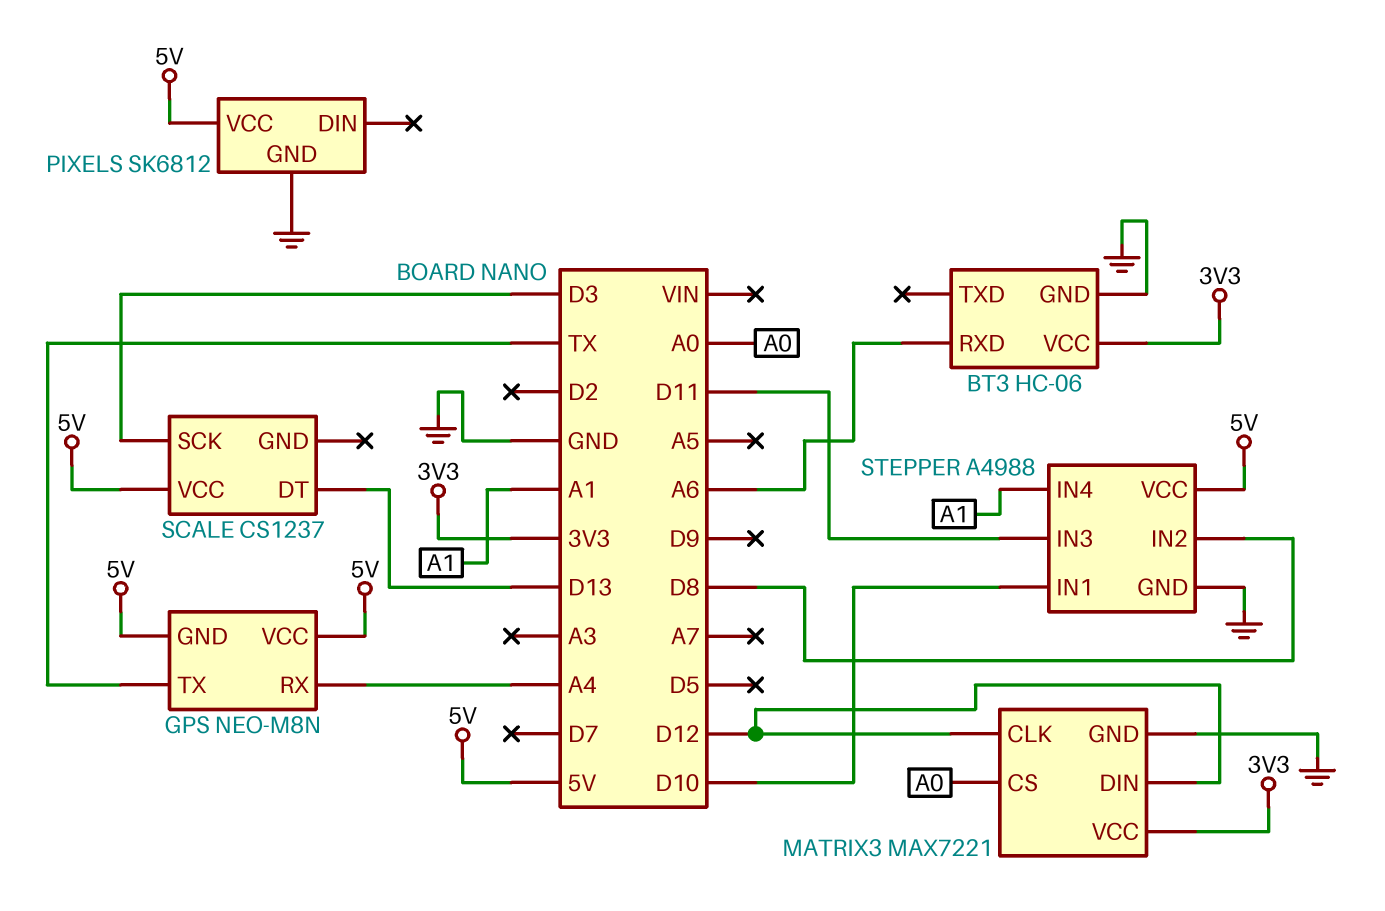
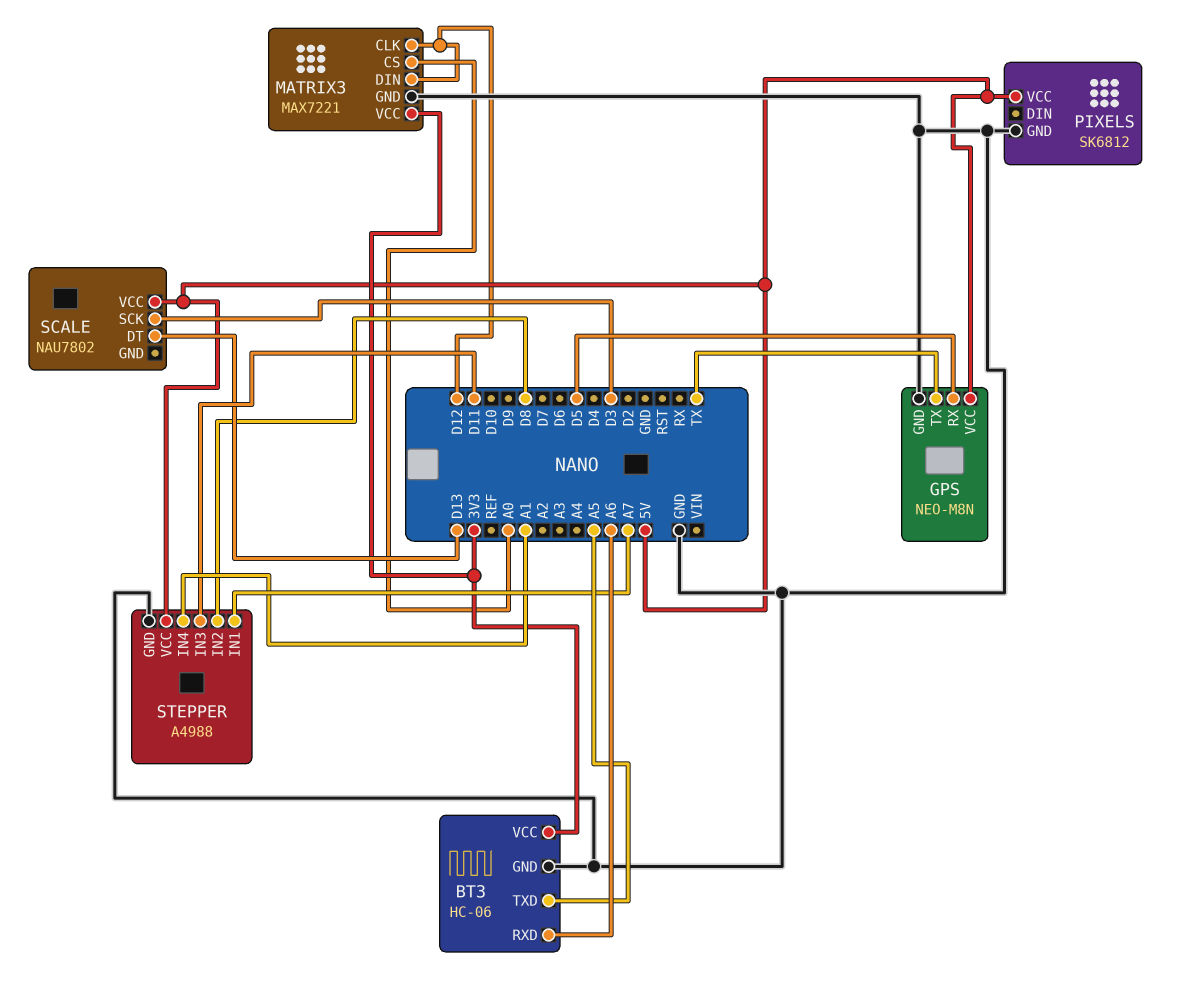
BT3 pin TXD: none -> A5
GPS pin GND: 5V -> GND
GPS pin RX: A4 -> D5
SCALE: CS1237 -> NAU7802
STEPPER pin IN1: D10 -> A7

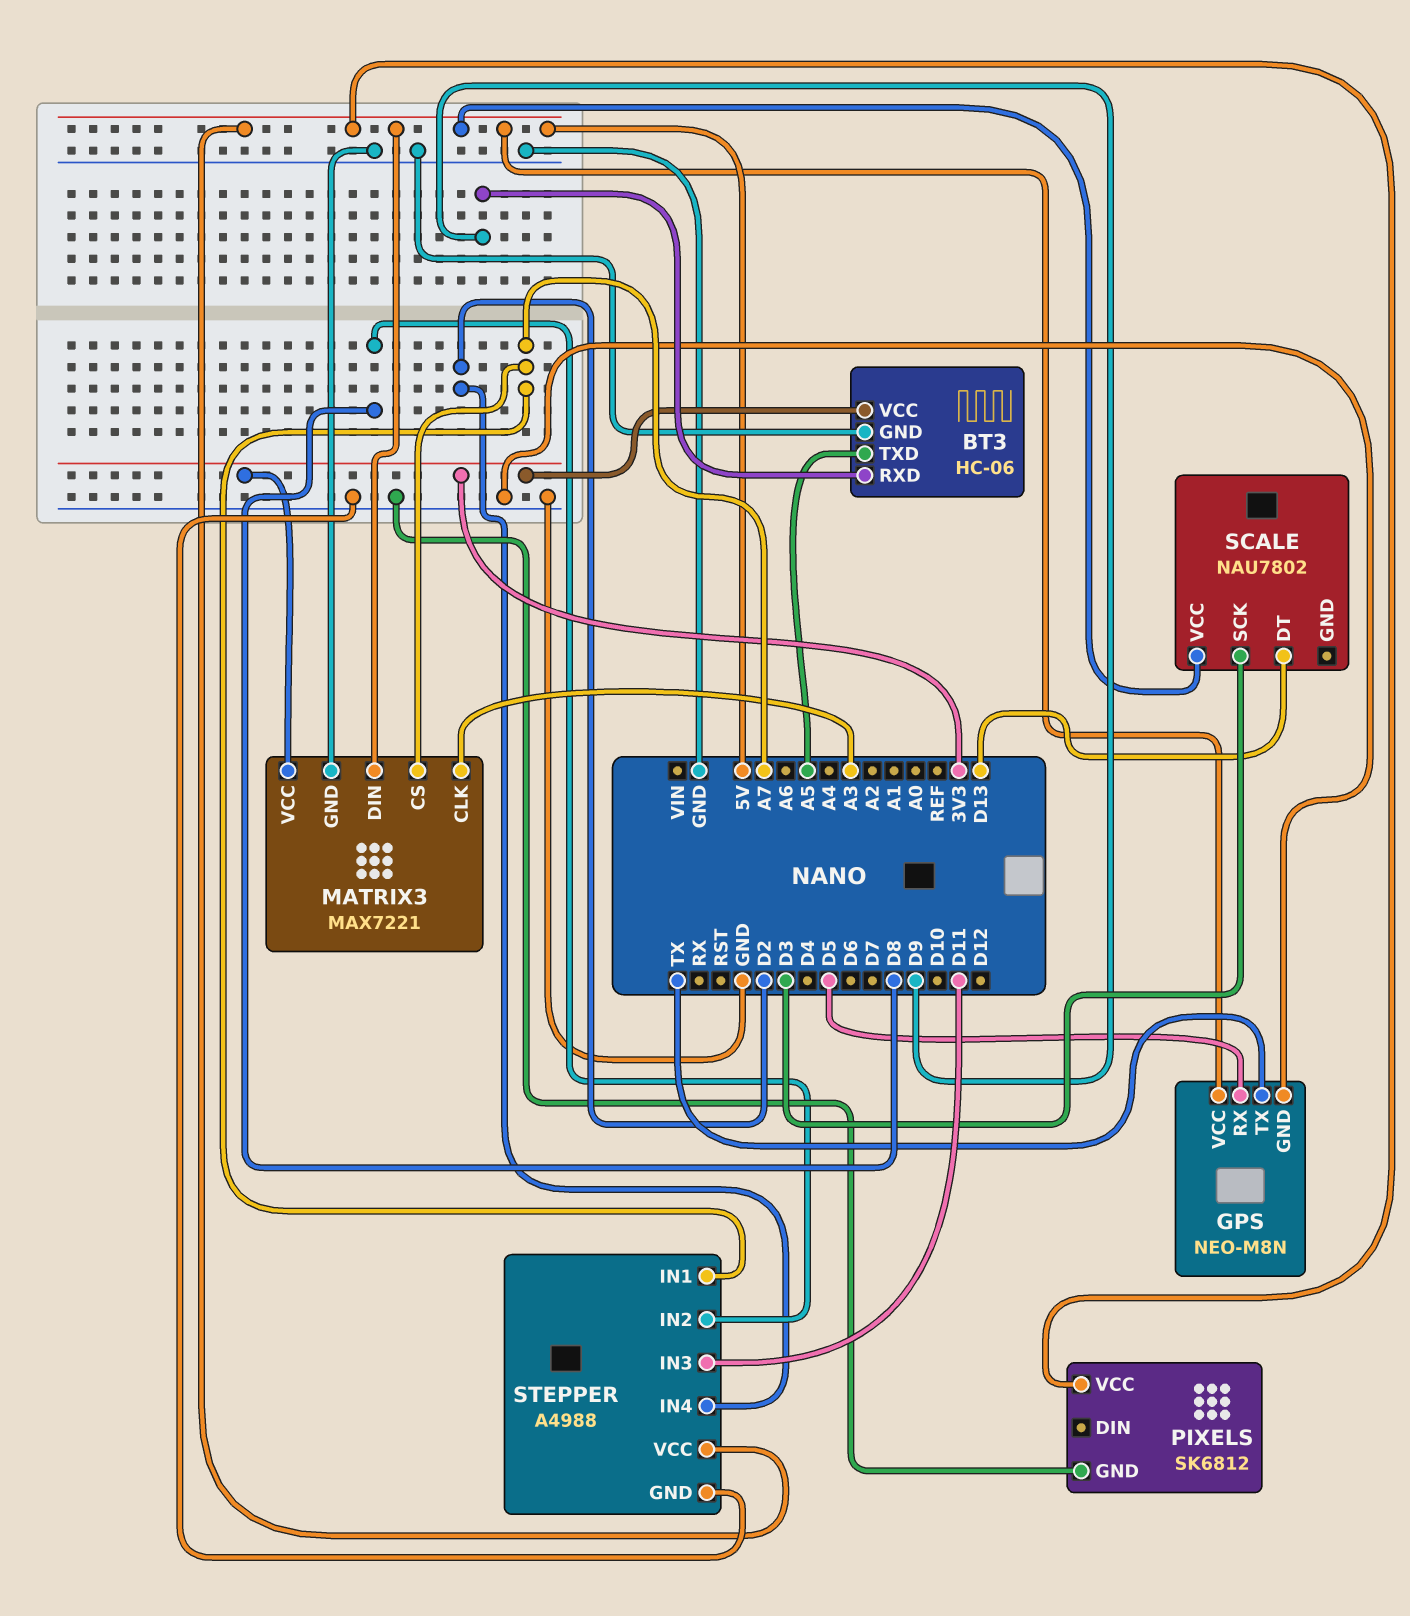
BT3 pin RXD: A6 -> D9
MATRIX3 pin CLK: D12 -> A3
MATRIX3 pin CS: A0 -> A7
MATRIX3 pin DIN: D12 -> 5V
STEPPER pin IN4: A1 -> D2

